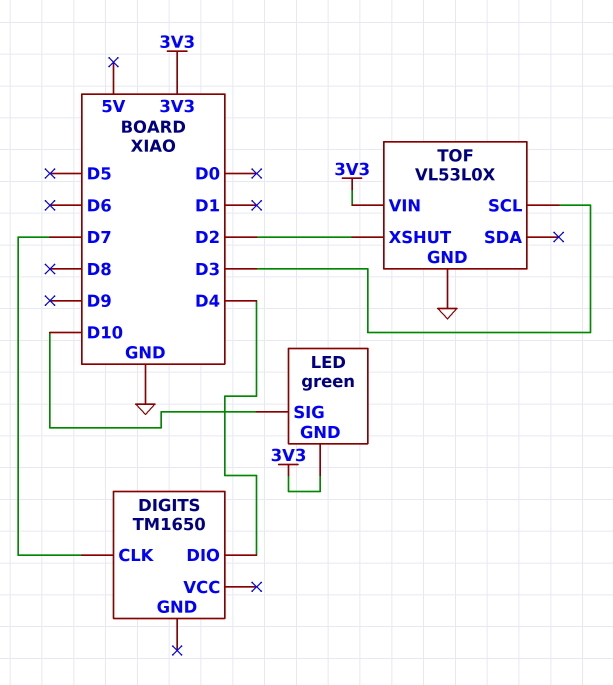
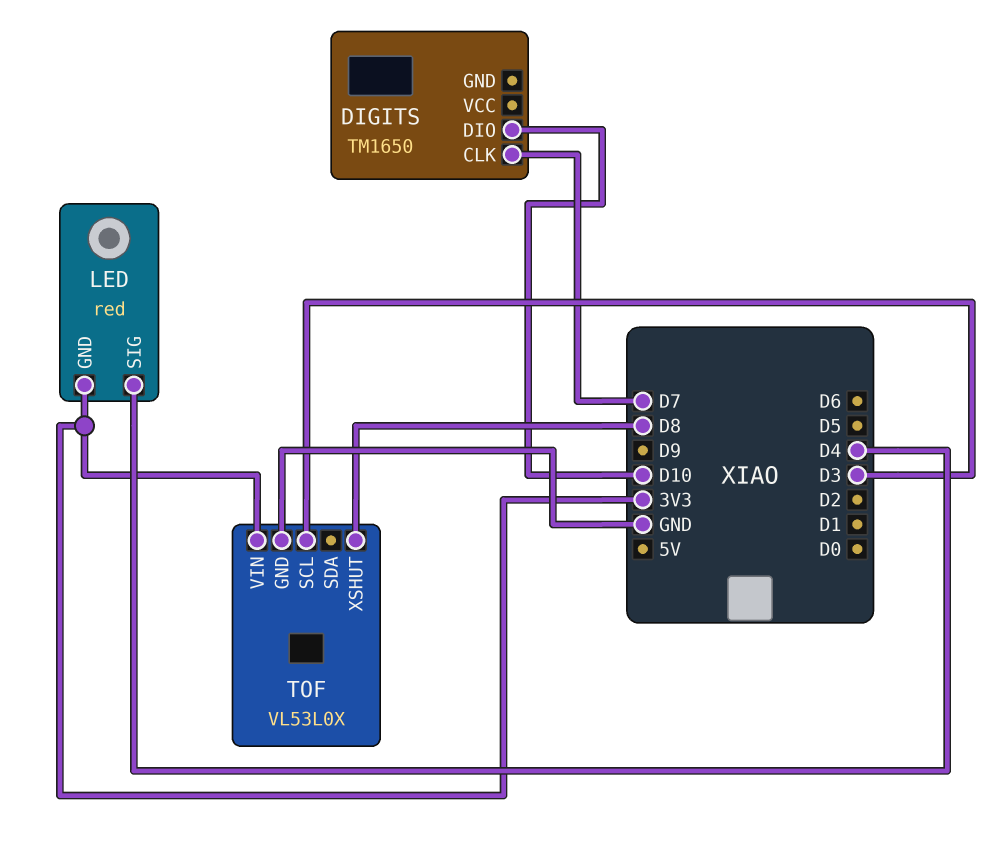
DIGITS pin DIO: D4 -> D10
LED: green -> red
LED pin SIG: D10 -> D4
TOF pin XSHUT: D2 -> D8

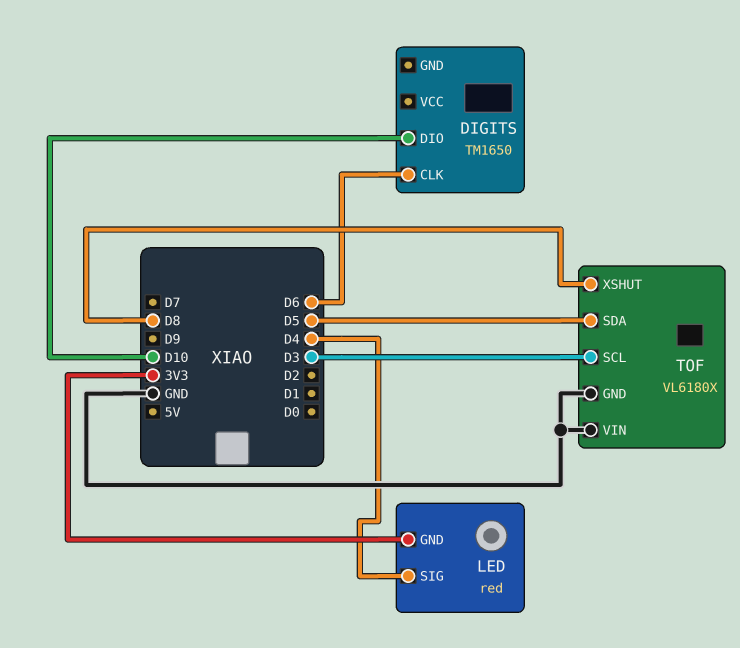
DIGITS pin CLK: D7 -> D6
TOF: VL53L0X -> VL6180X
TOF pin SDA: none -> D5
TOF pin VIN: 3V3 -> GND

